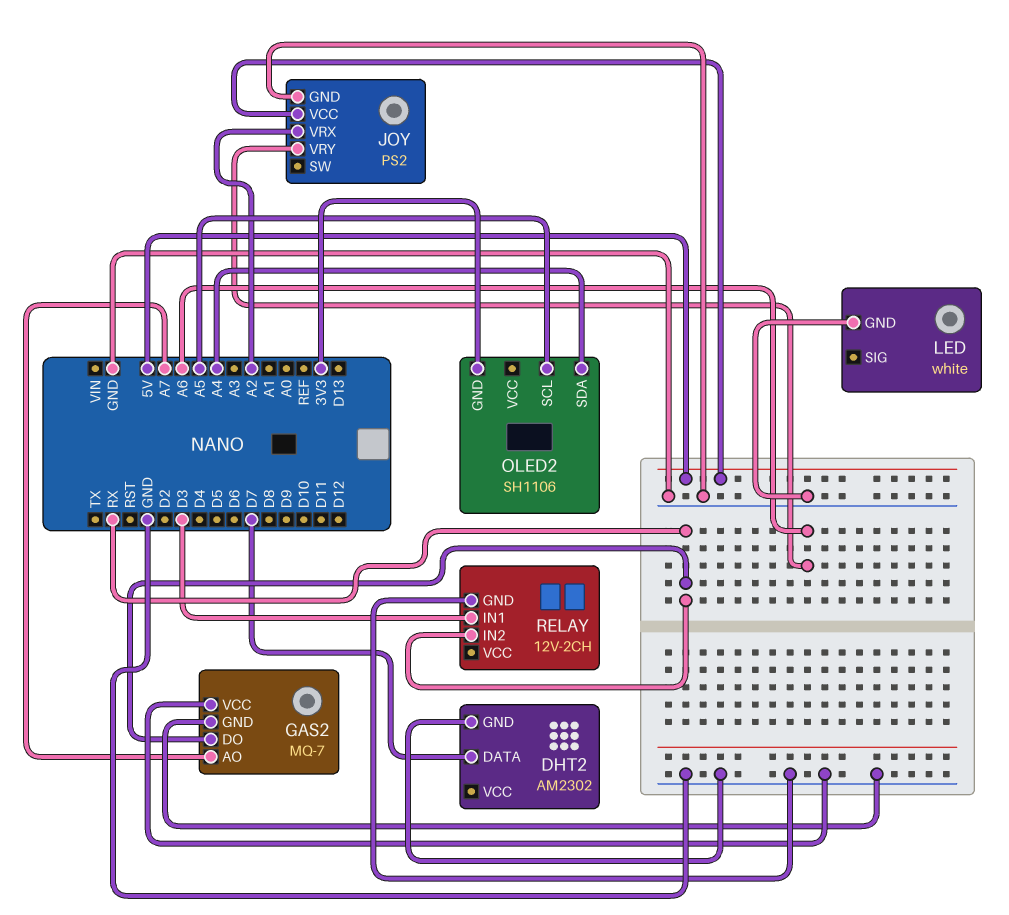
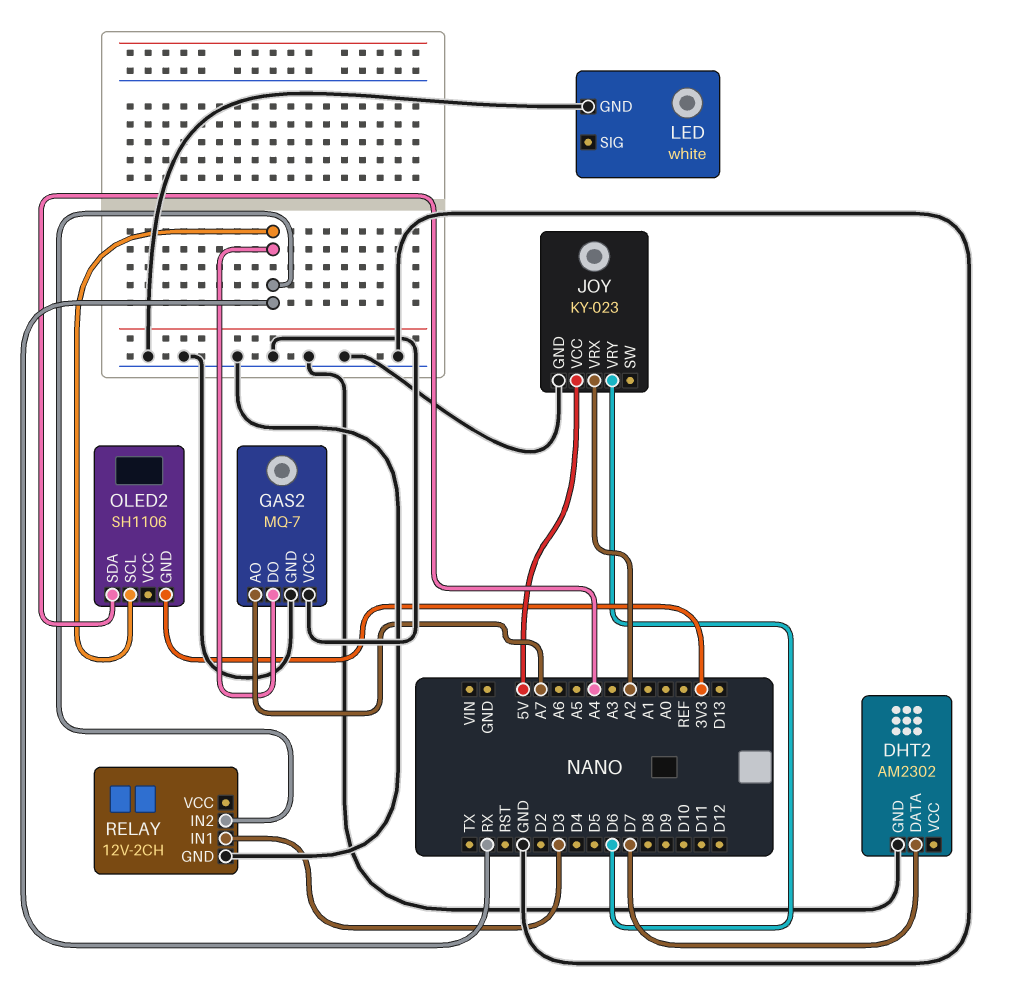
JOY: PS2 -> KY-023
JOY pin VRY: A6 -> D6
OLED2 pin SCL: A5 -> RX

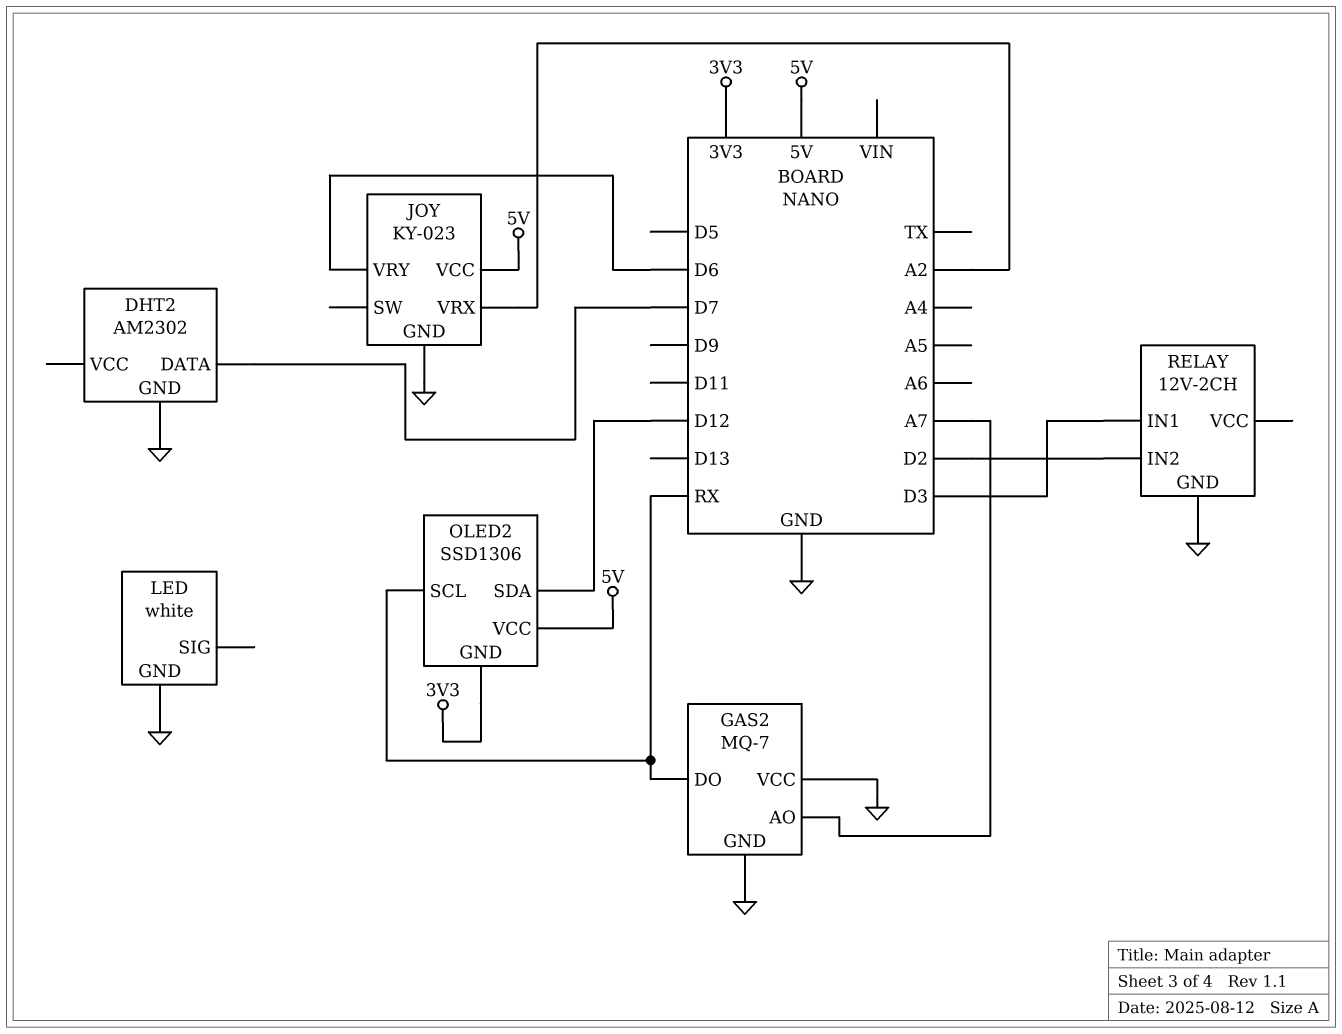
OLED2: SH1106 -> SSD1306
OLED2 pin SDA: A4 -> D12
OLED2 pin VCC: none -> 5V
RELAY pin IN2: RX -> D2

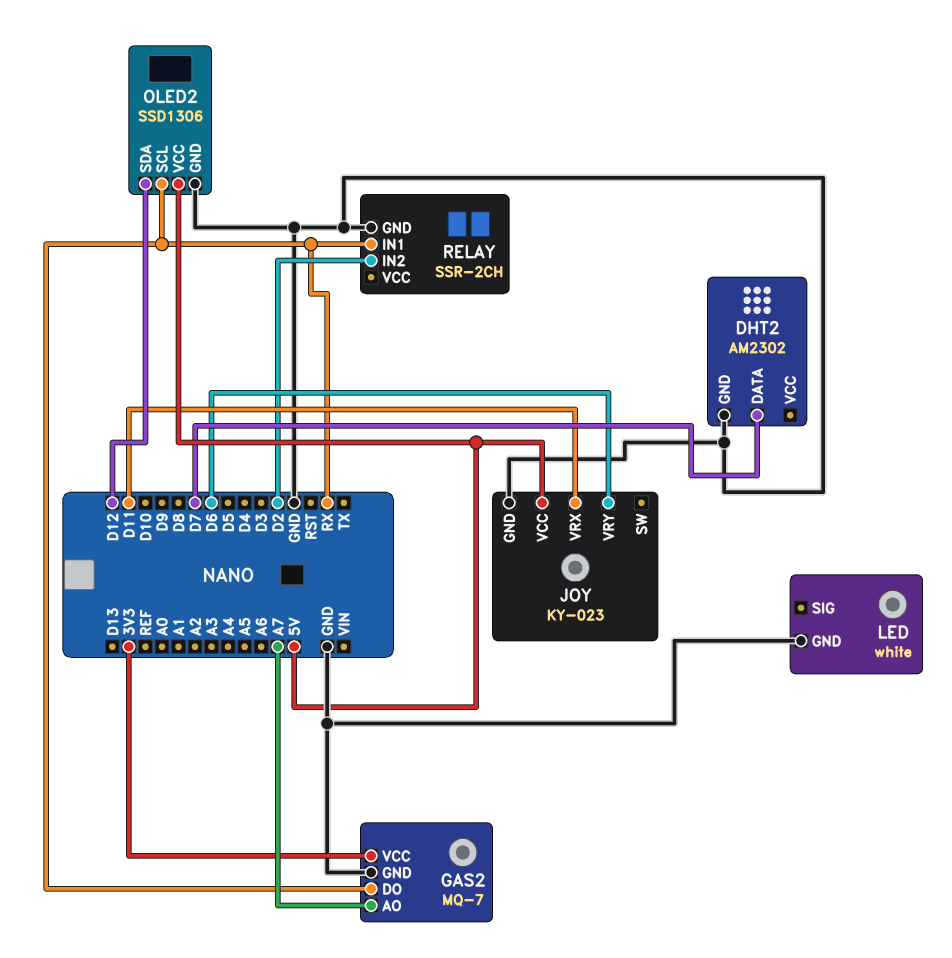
GAS2 pin VCC: GND -> 3V3
JOY pin VRX: A2 -> D11
OLED2 pin GND: 3V3 -> GND
RELAY: 12V-2CH -> SSR-2CH
RELAY pin IN1: D3 -> RX

